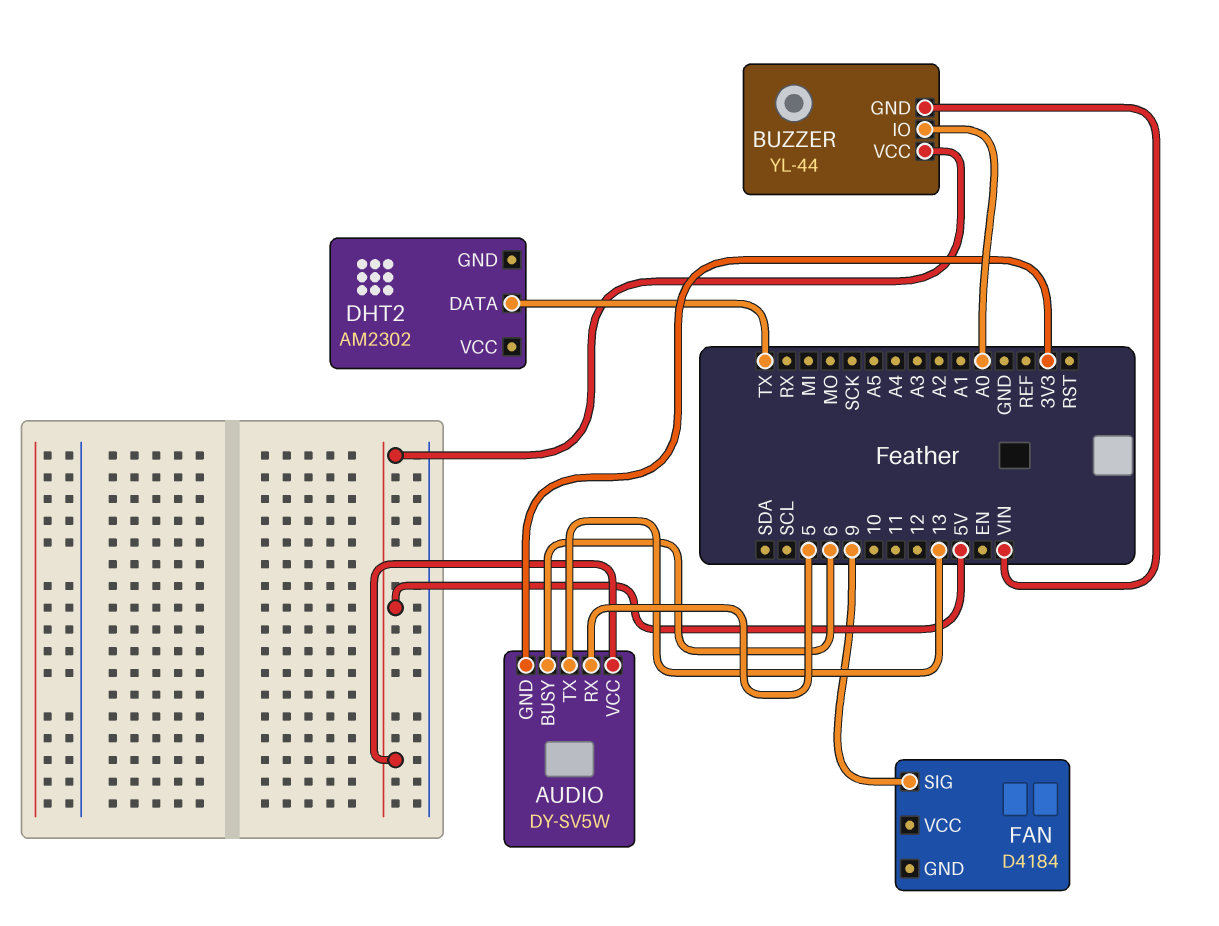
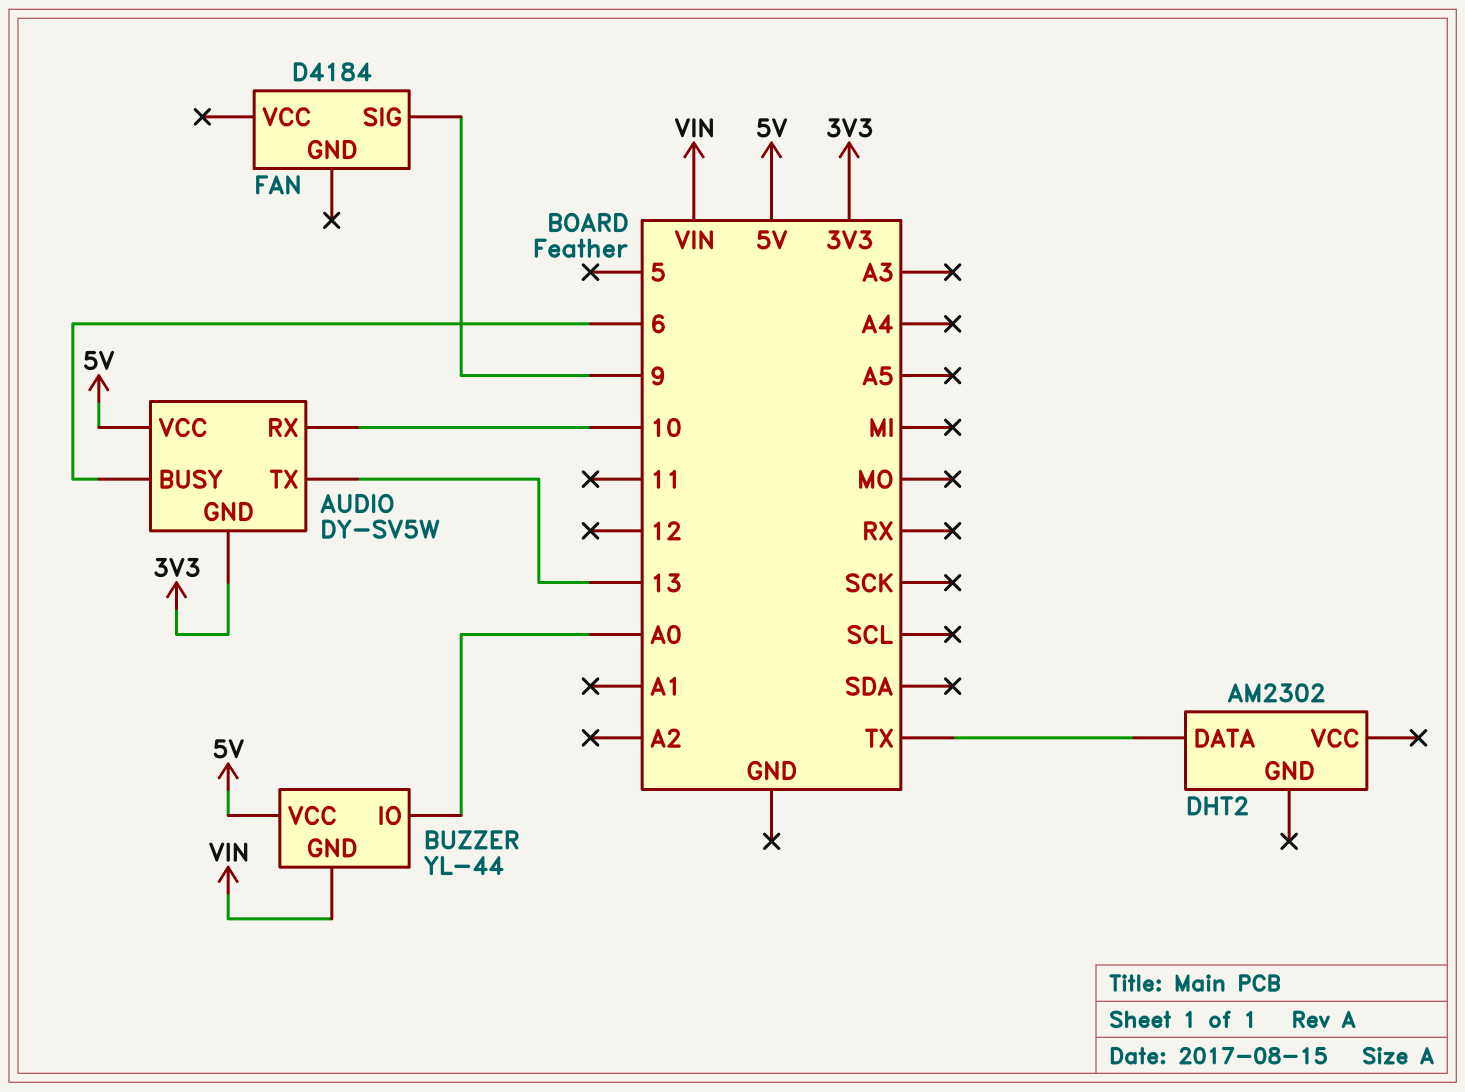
AUDIO pin RX: 5 -> 10

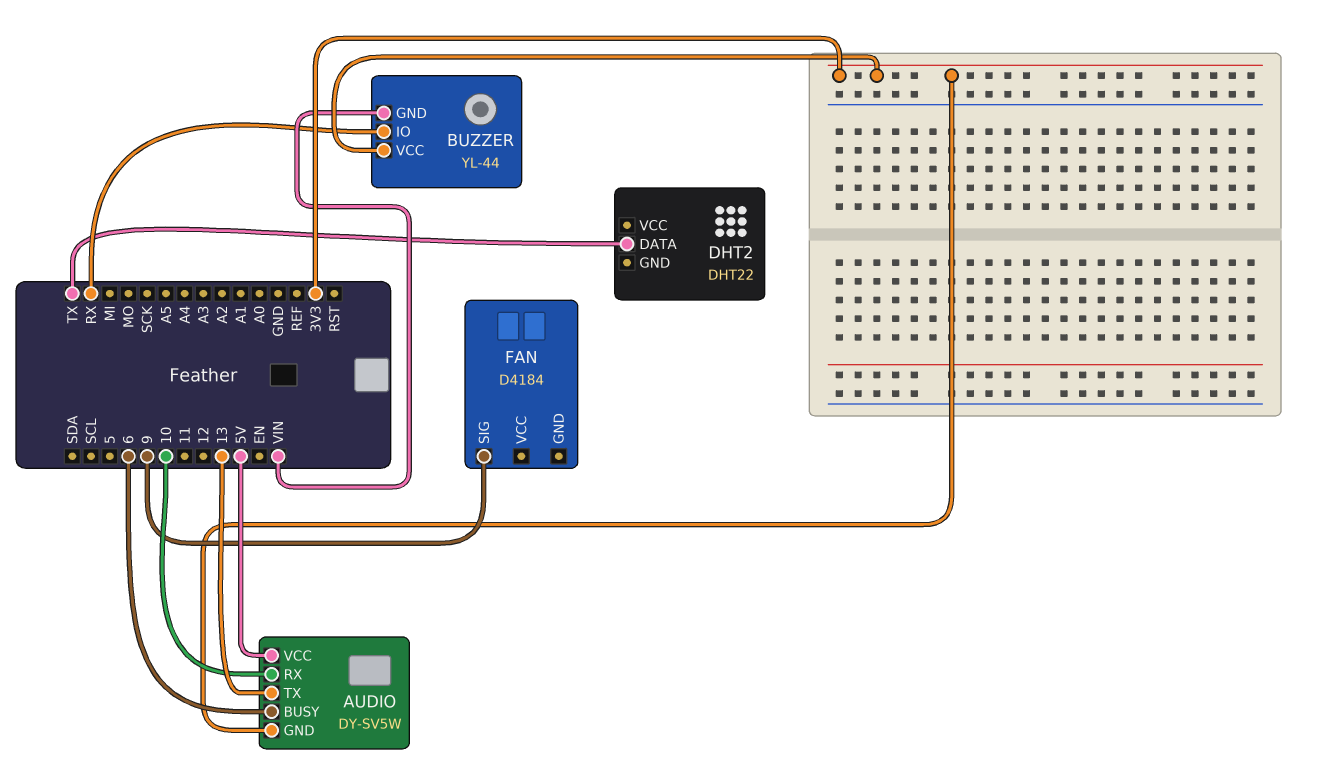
BUZZER pin IO: A0 -> RX
BUZZER pin VCC: 5V -> 3V3
DHT2: AM2302 -> DHT22

